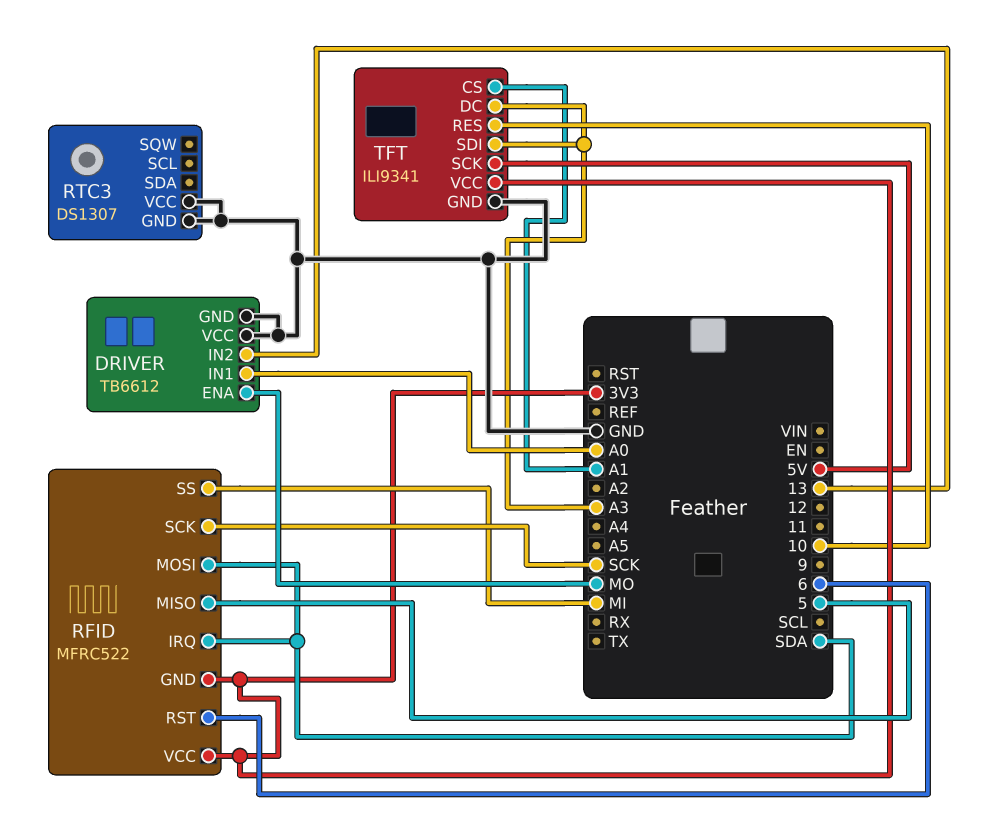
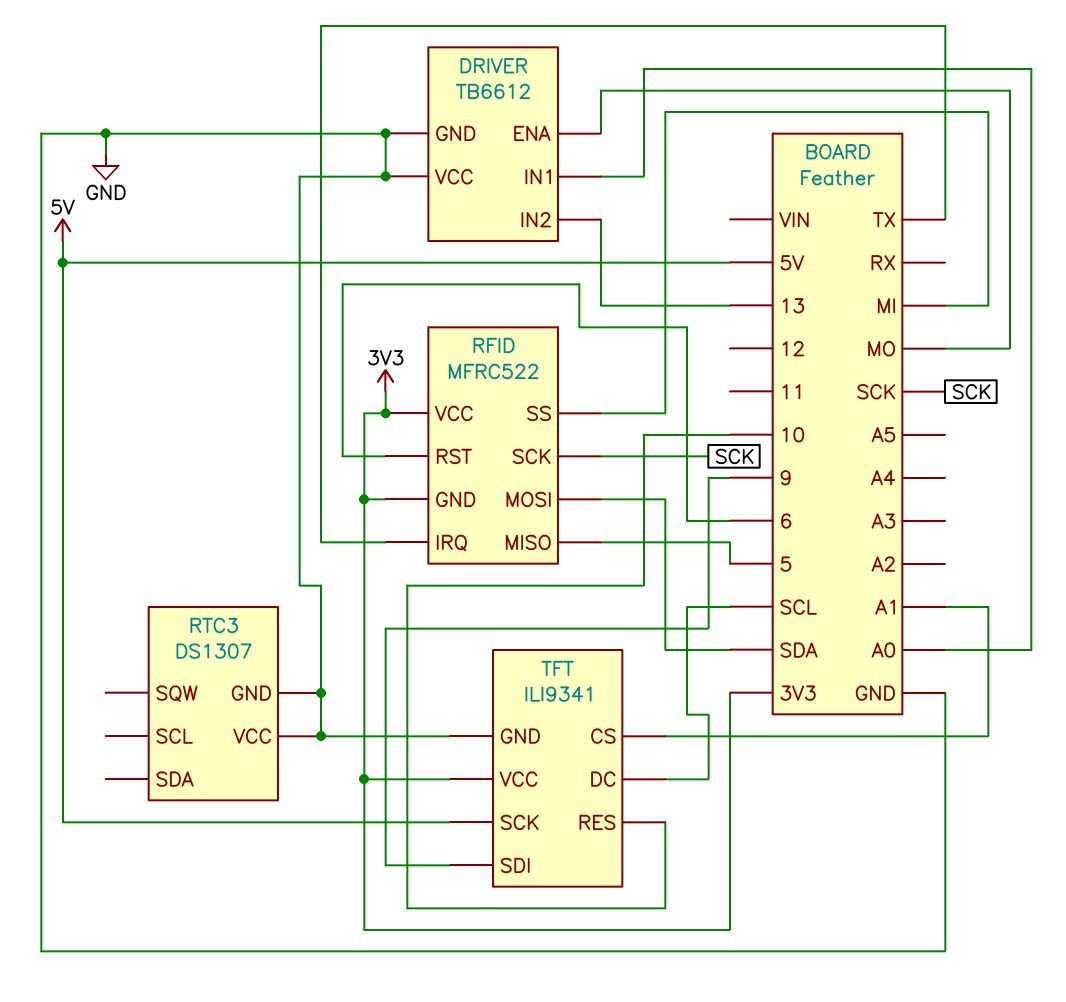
RFID pin IRQ: SDA -> TX
TFT pin DC: A3 -> SCL
TFT pin SDI: A3 -> 9

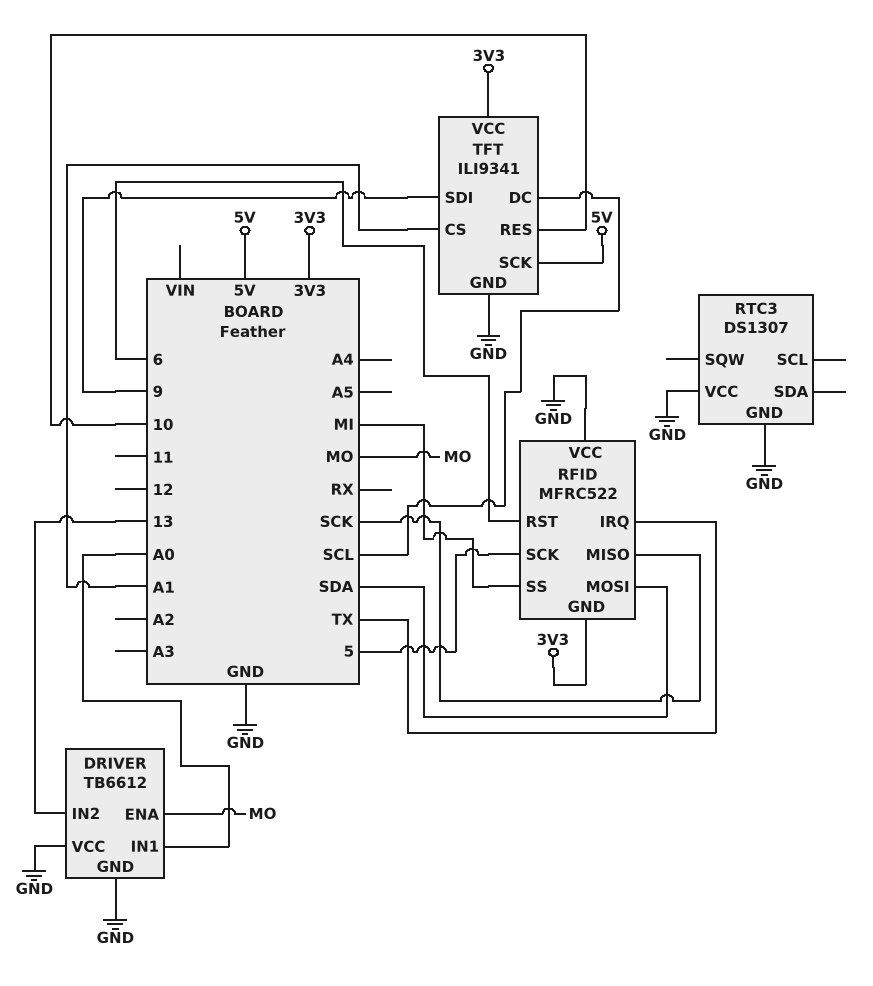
RFID pin MISO: 5 -> SCK
RFID pin SCK: SCK -> 5
RFID pin VCC: 3V3 -> GND

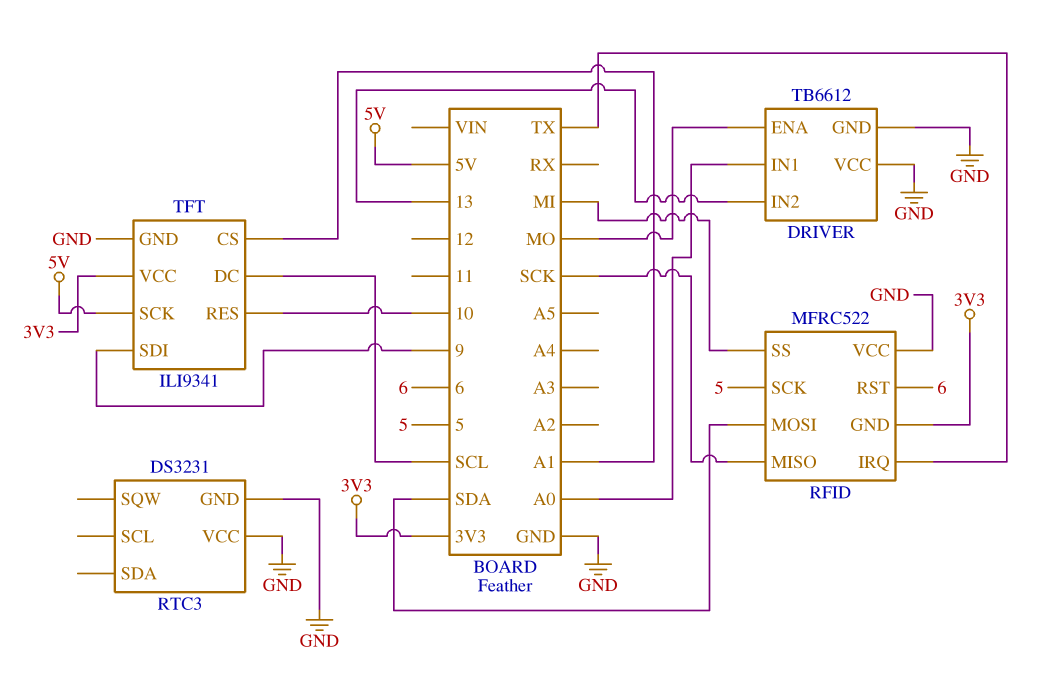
RTC3: DS1307 -> DS3231

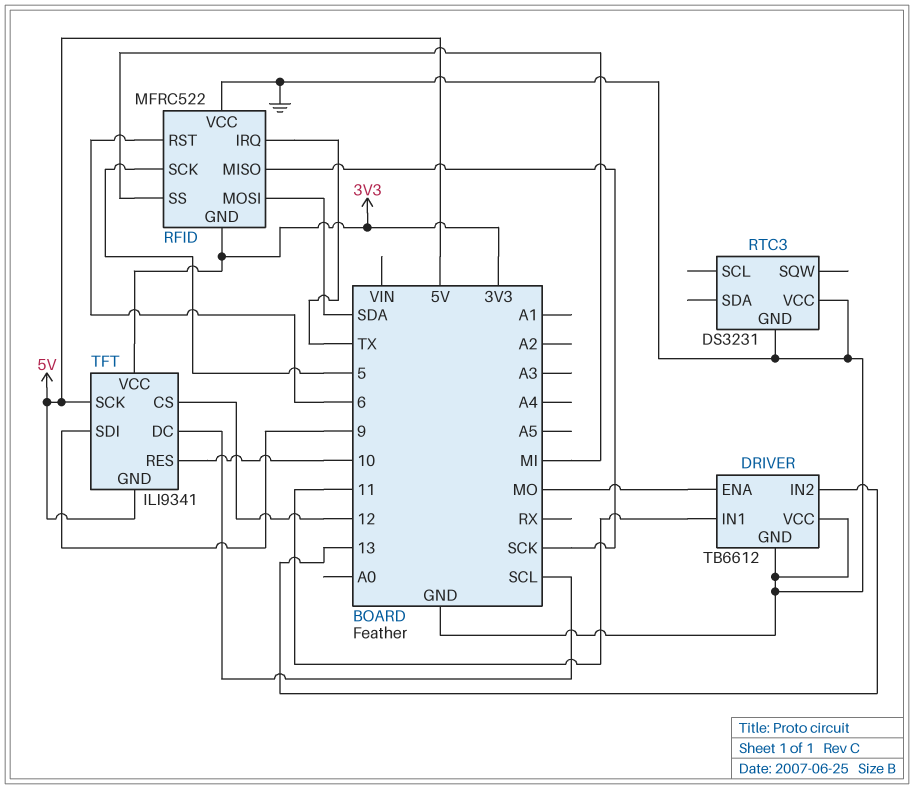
DRIVER pin IN1: A0 -> 11
TFT pin CS: A1 -> 12
TFT pin GND: GND -> 5V

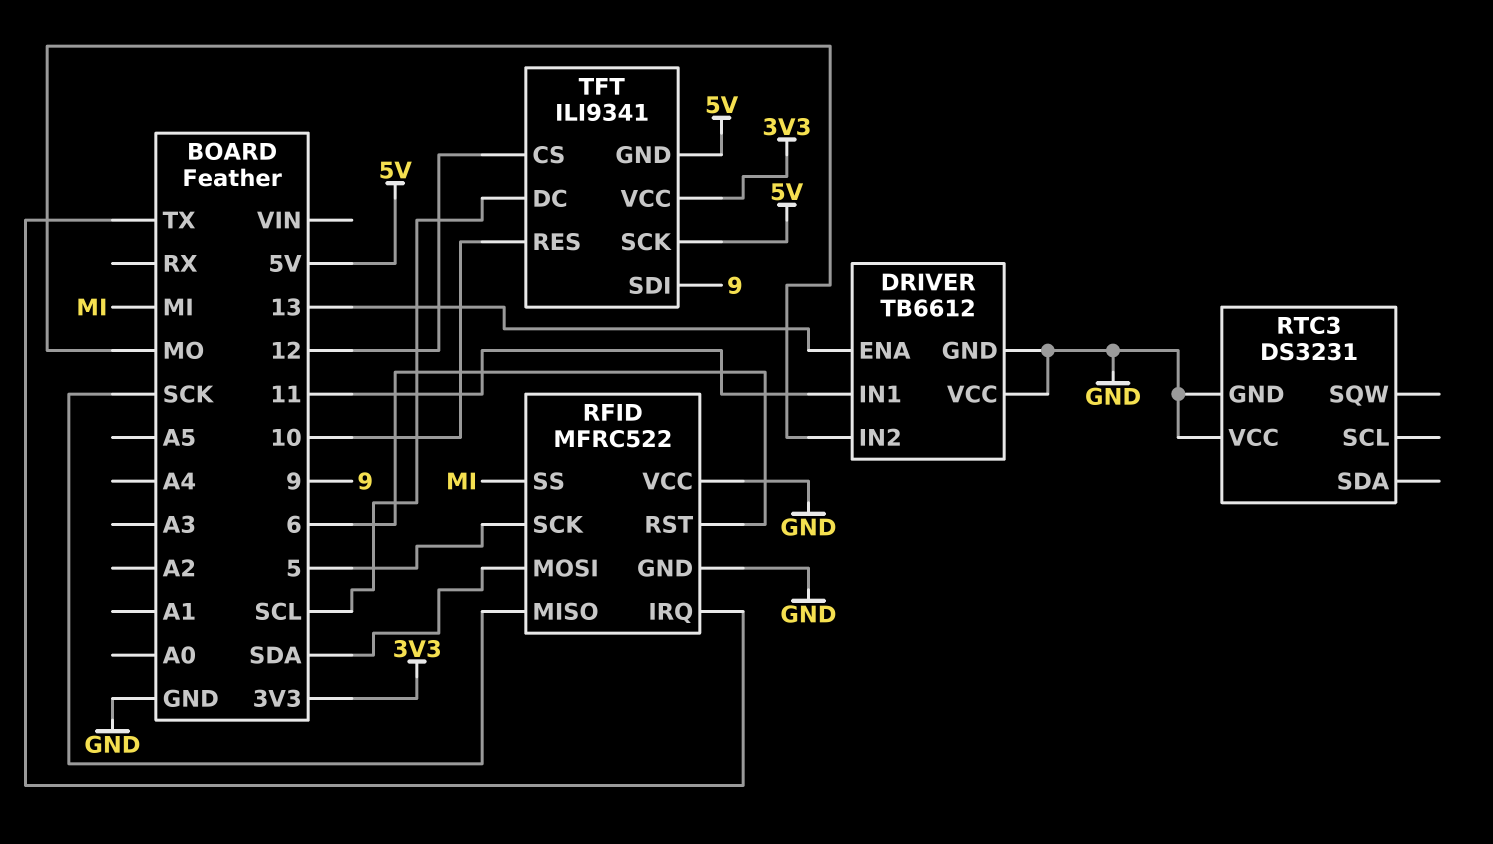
DRIVER pin ENA: MO -> 13
DRIVER pin IN2: 13 -> MO
RFID pin GND: 3V3 -> GND

